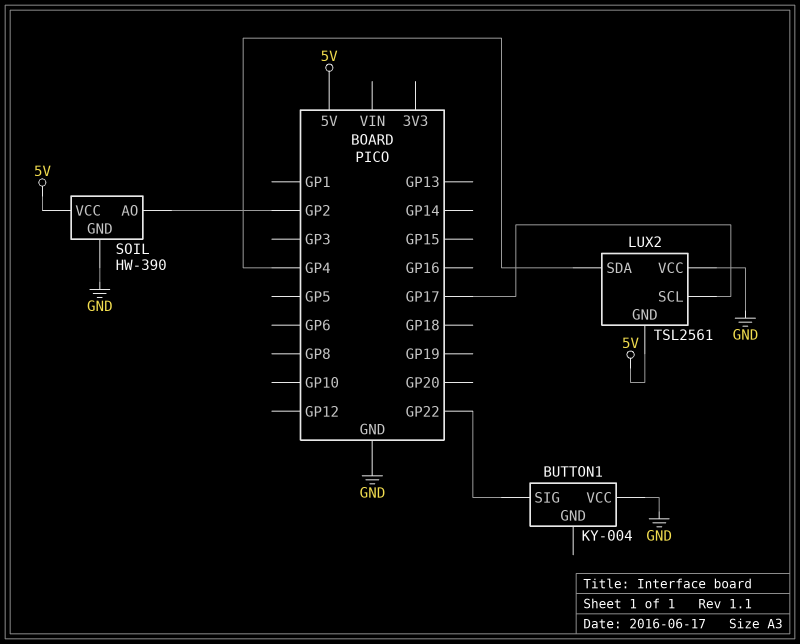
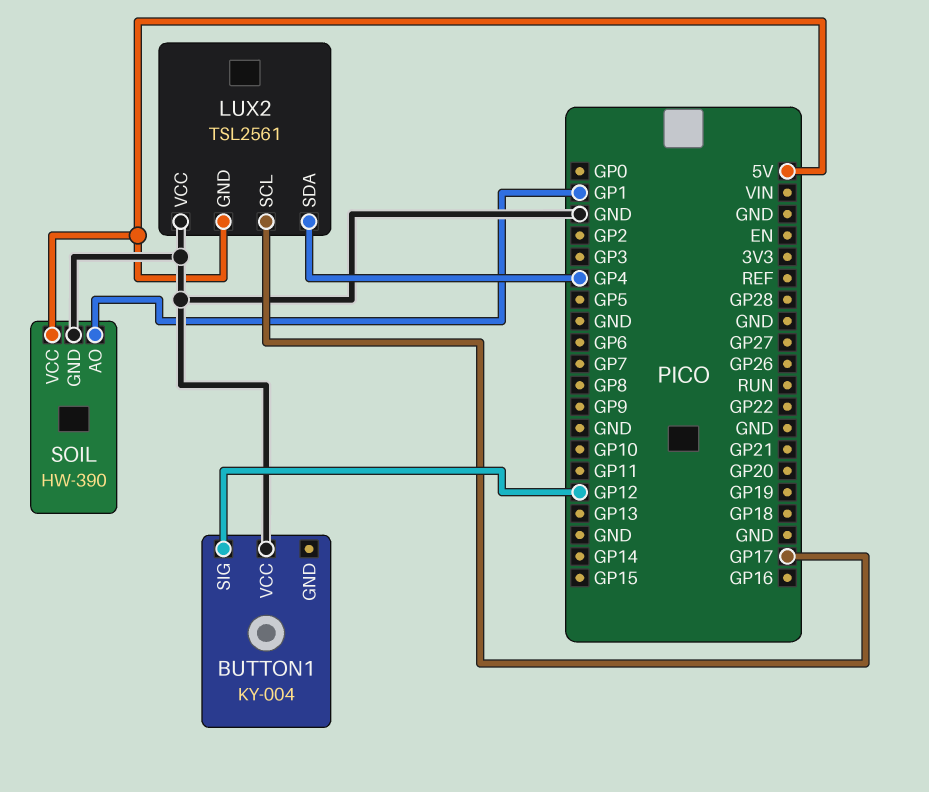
BUTTON1 pin SIG: GP22 -> GP12
SOIL pin AO: GP2 -> GP1

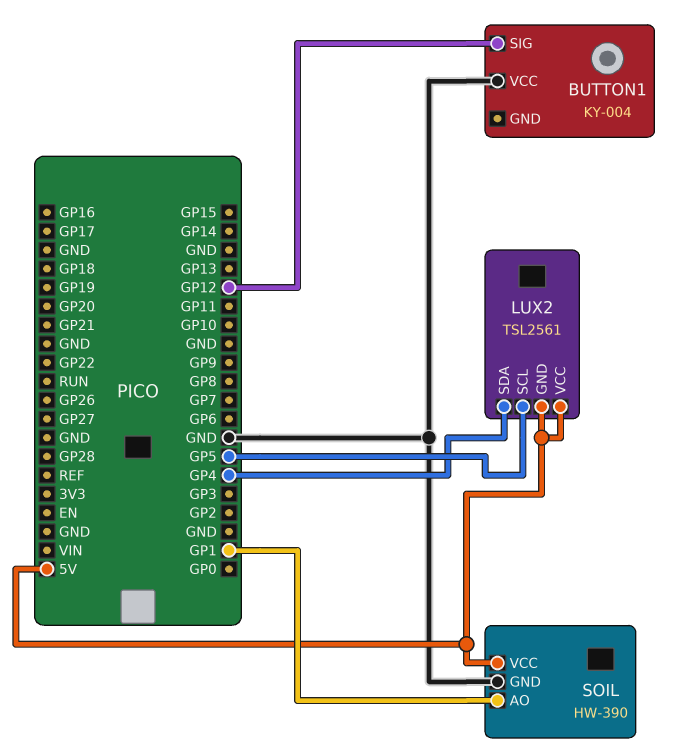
LUX2 pin SCL: GP17 -> GP5
LUX2 pin VCC: GND -> 5V

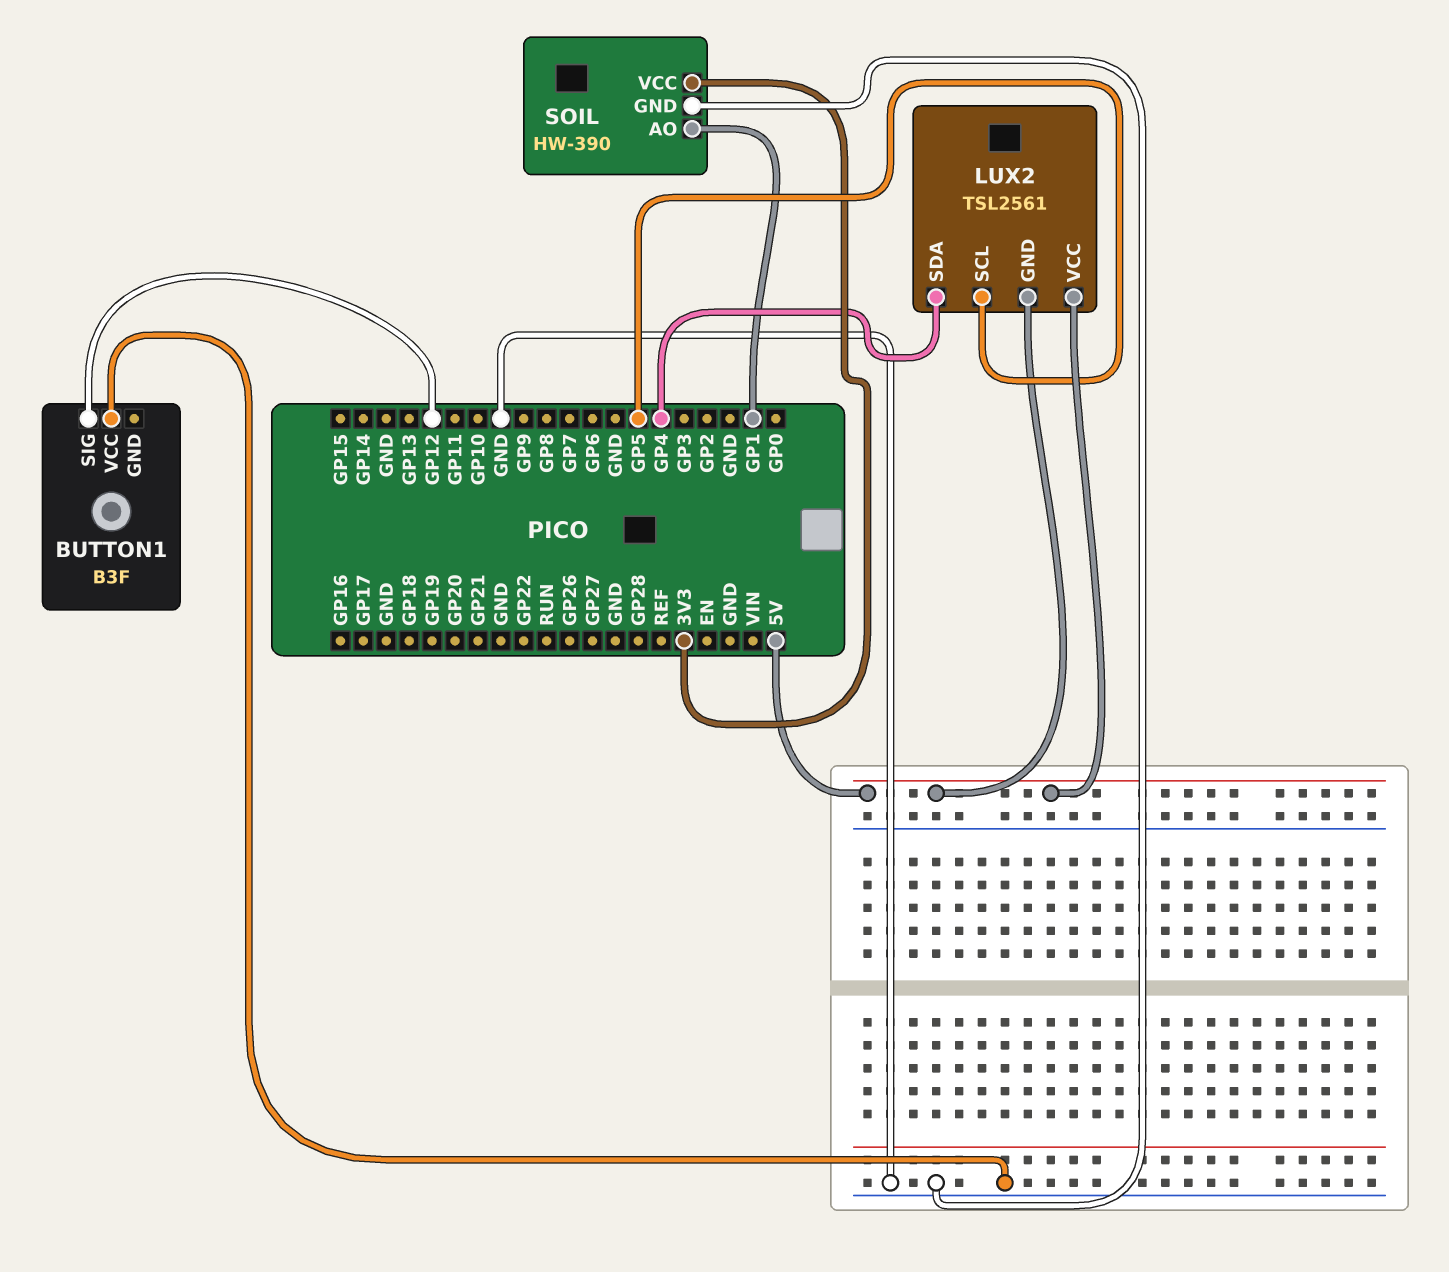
BUTTON1: KY-004 -> B3F
SOIL pin VCC: 5V -> 3V3

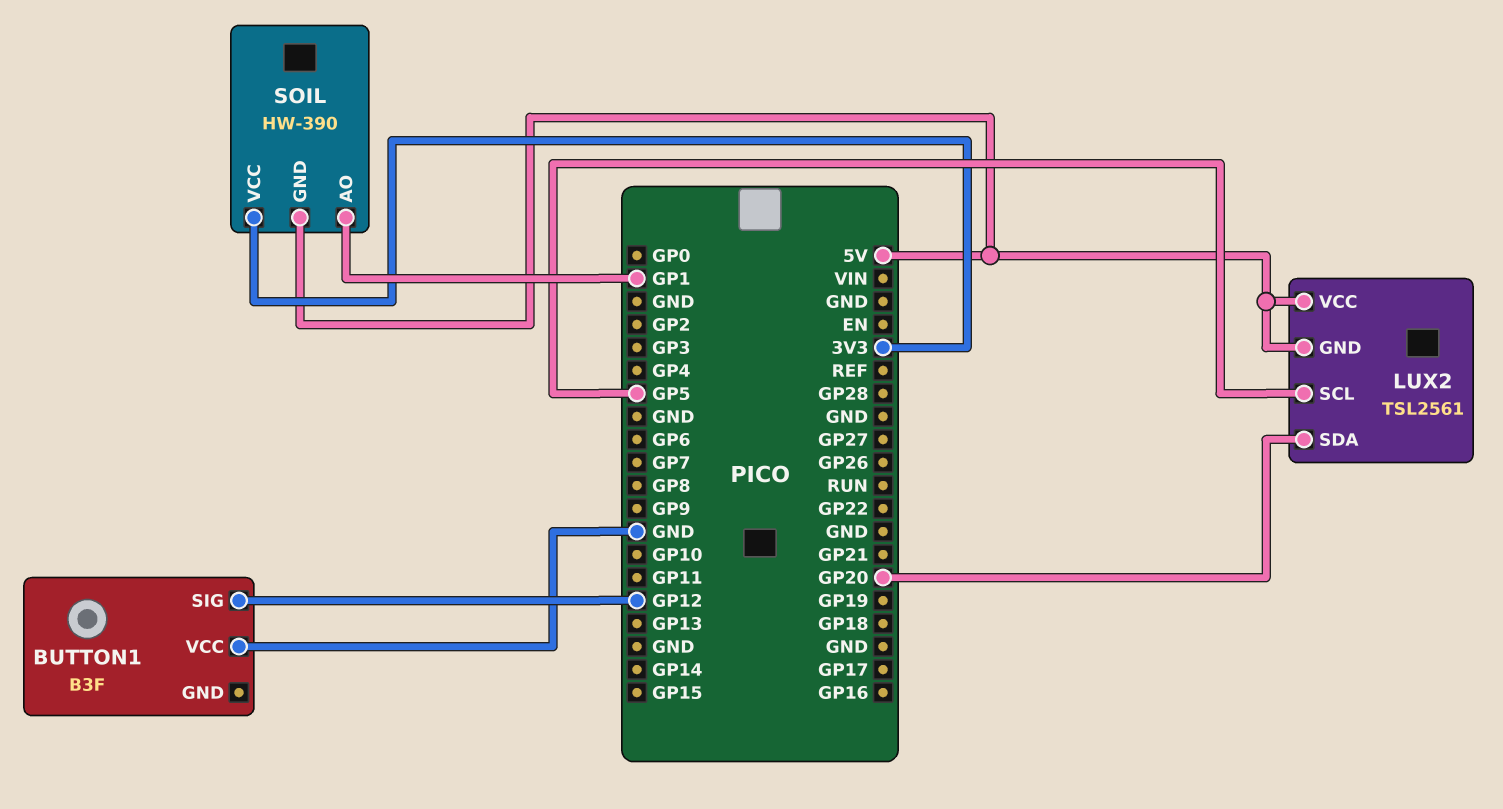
LUX2 pin SDA: GP4 -> GP20
SOIL pin GND: GND -> 5V

